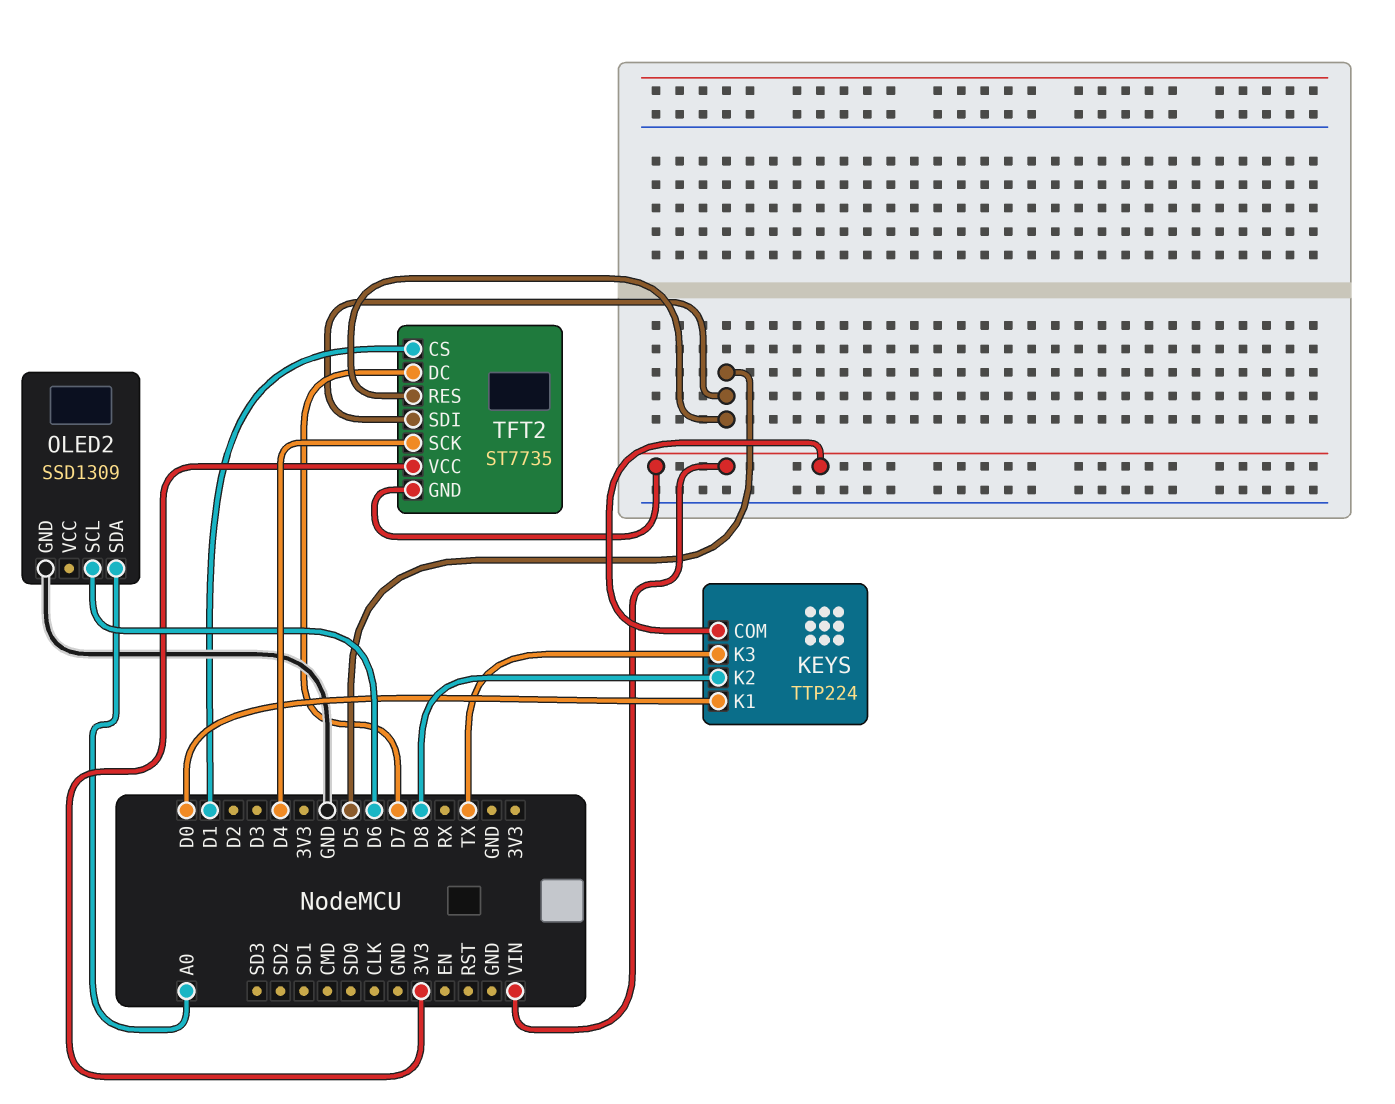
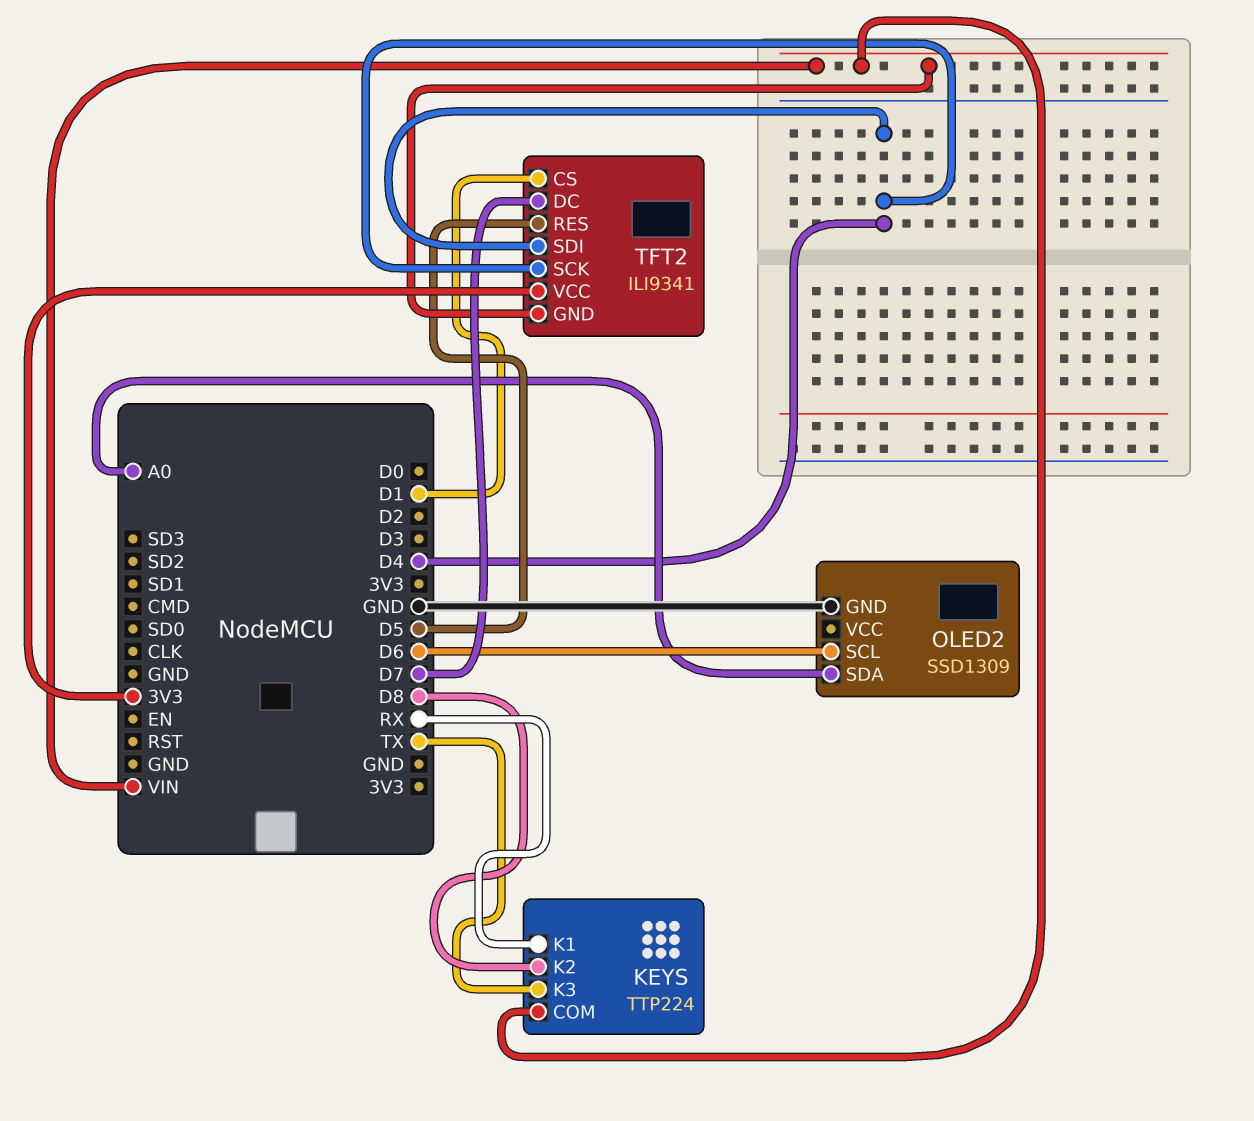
KEYS pin K1: D0 -> RX
TFT2: ST7735 -> ILI9341
TFT2 pin SDI: D5 -> D4

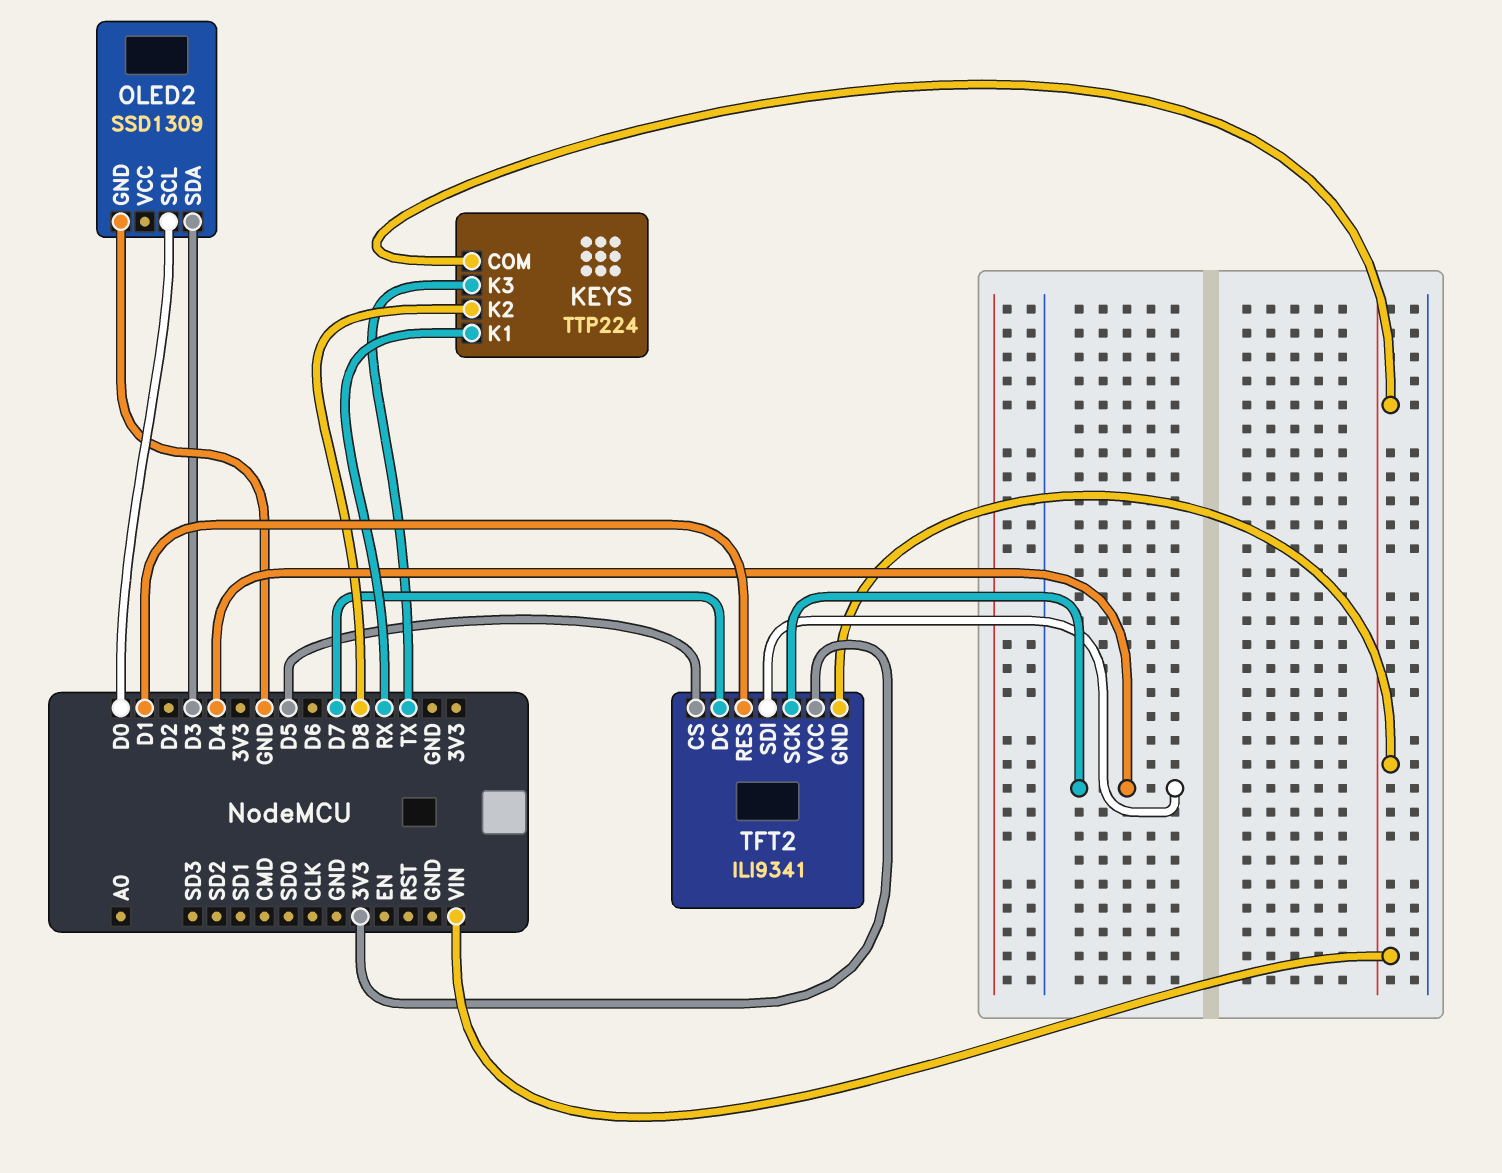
OLED2 pin SCL: D6 -> D0
OLED2 pin SDA: A0 -> D3
TFT2 pin CS: D1 -> D5
TFT2 pin RES: D5 -> D1

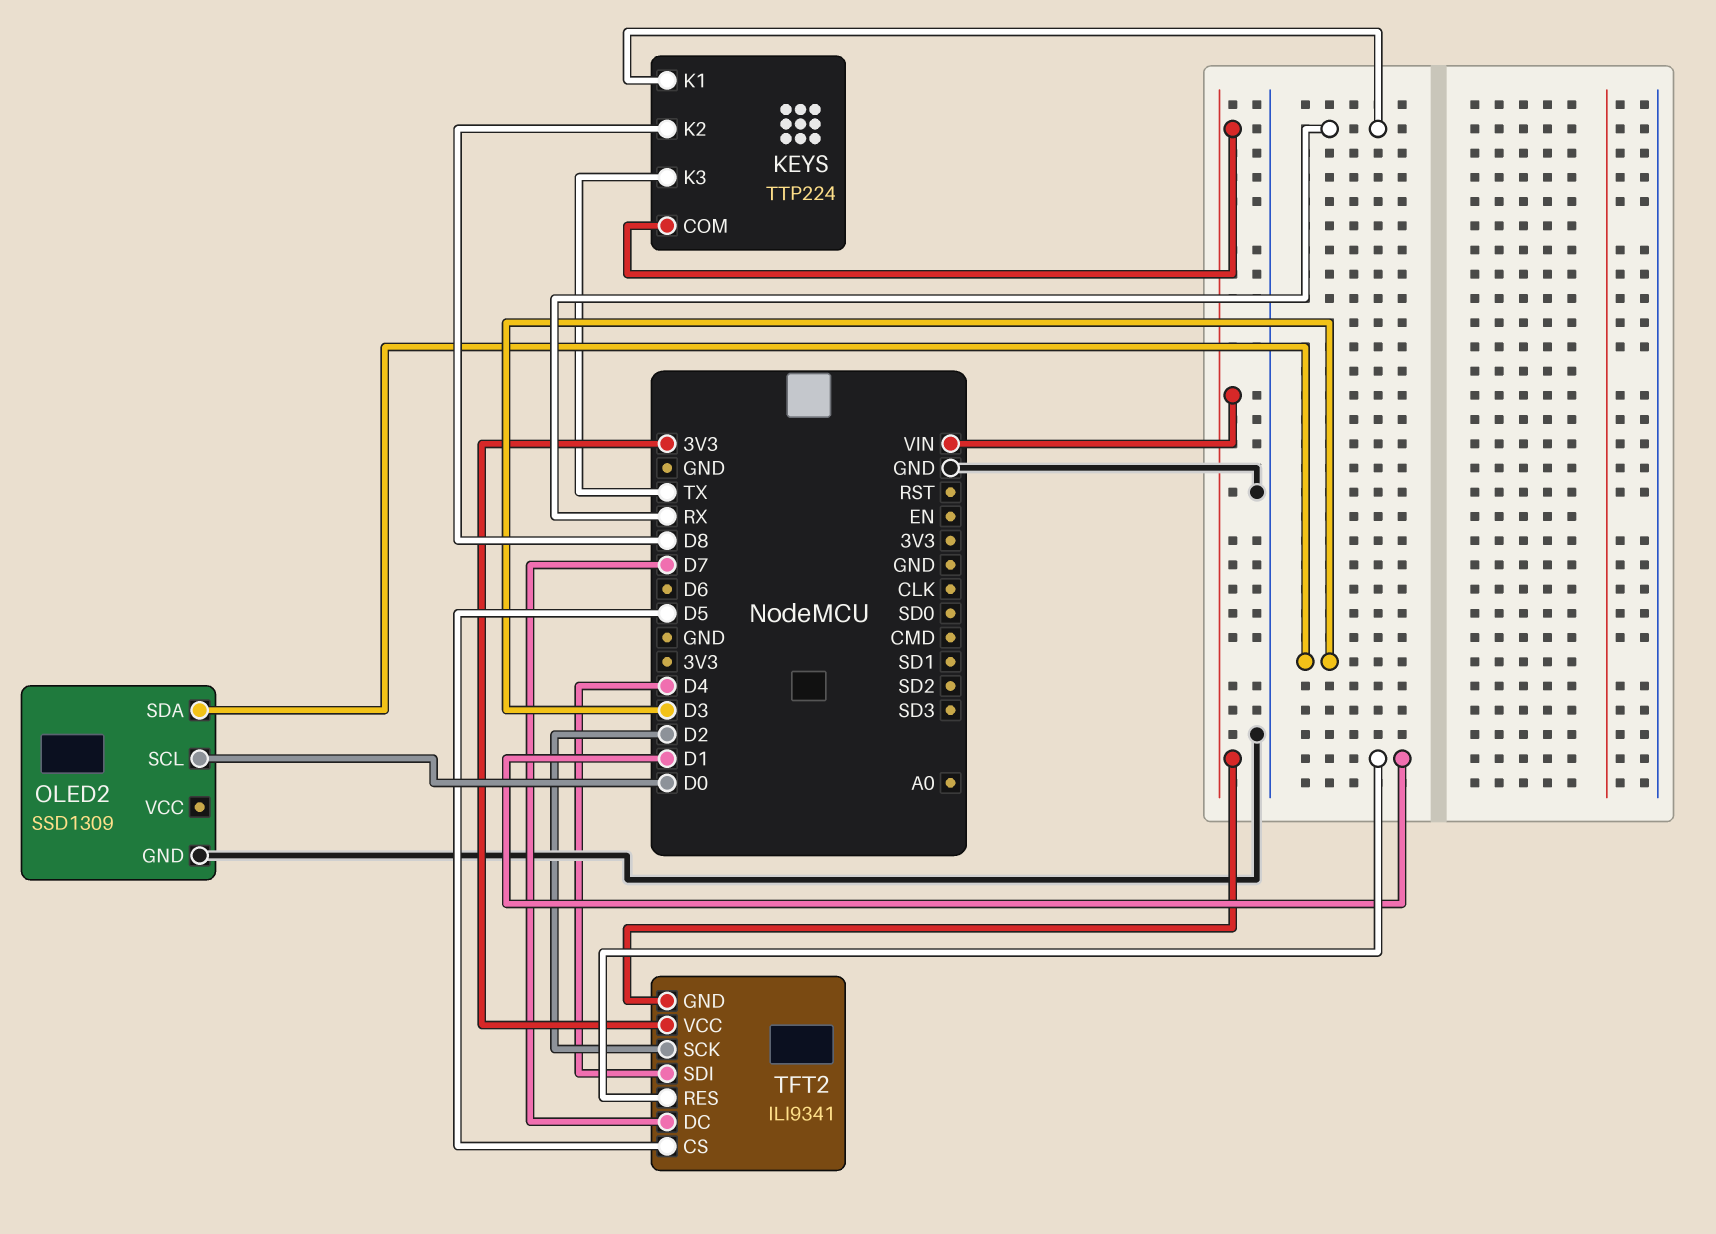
TFT2 pin SCK: D4 -> D2

